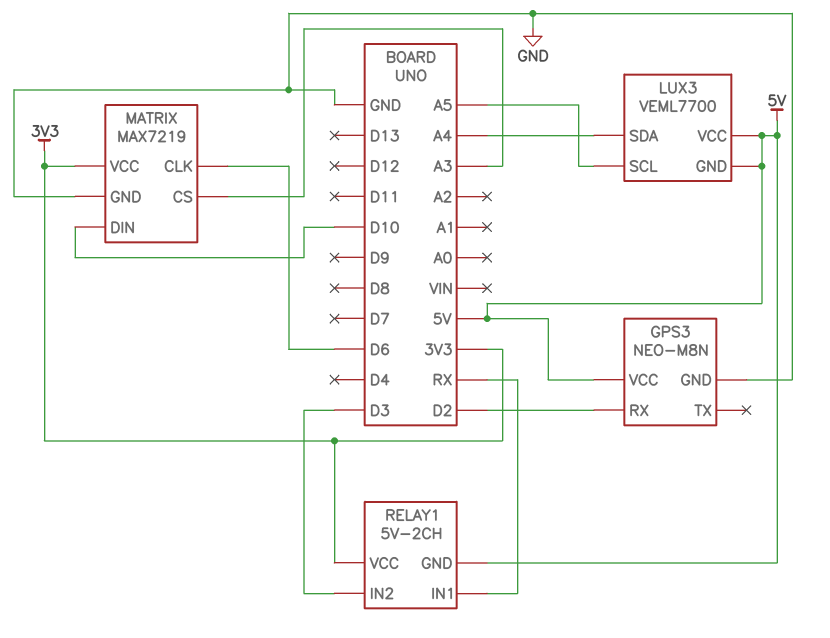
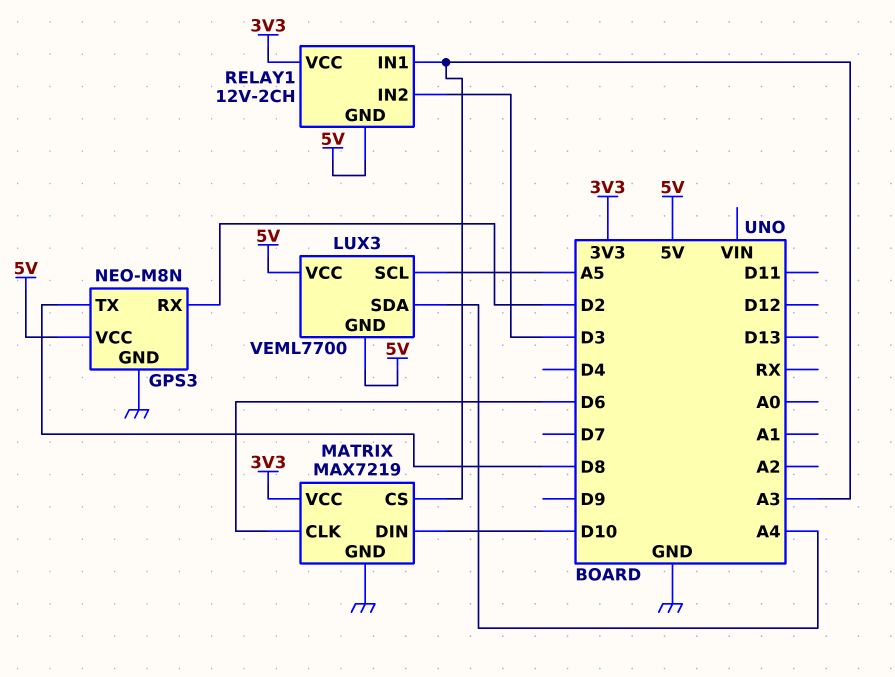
GPS3 pin TX: none -> D8
RELAY1: 5V-2CH -> 12V-2CH
RELAY1 pin IN1: RX -> A3

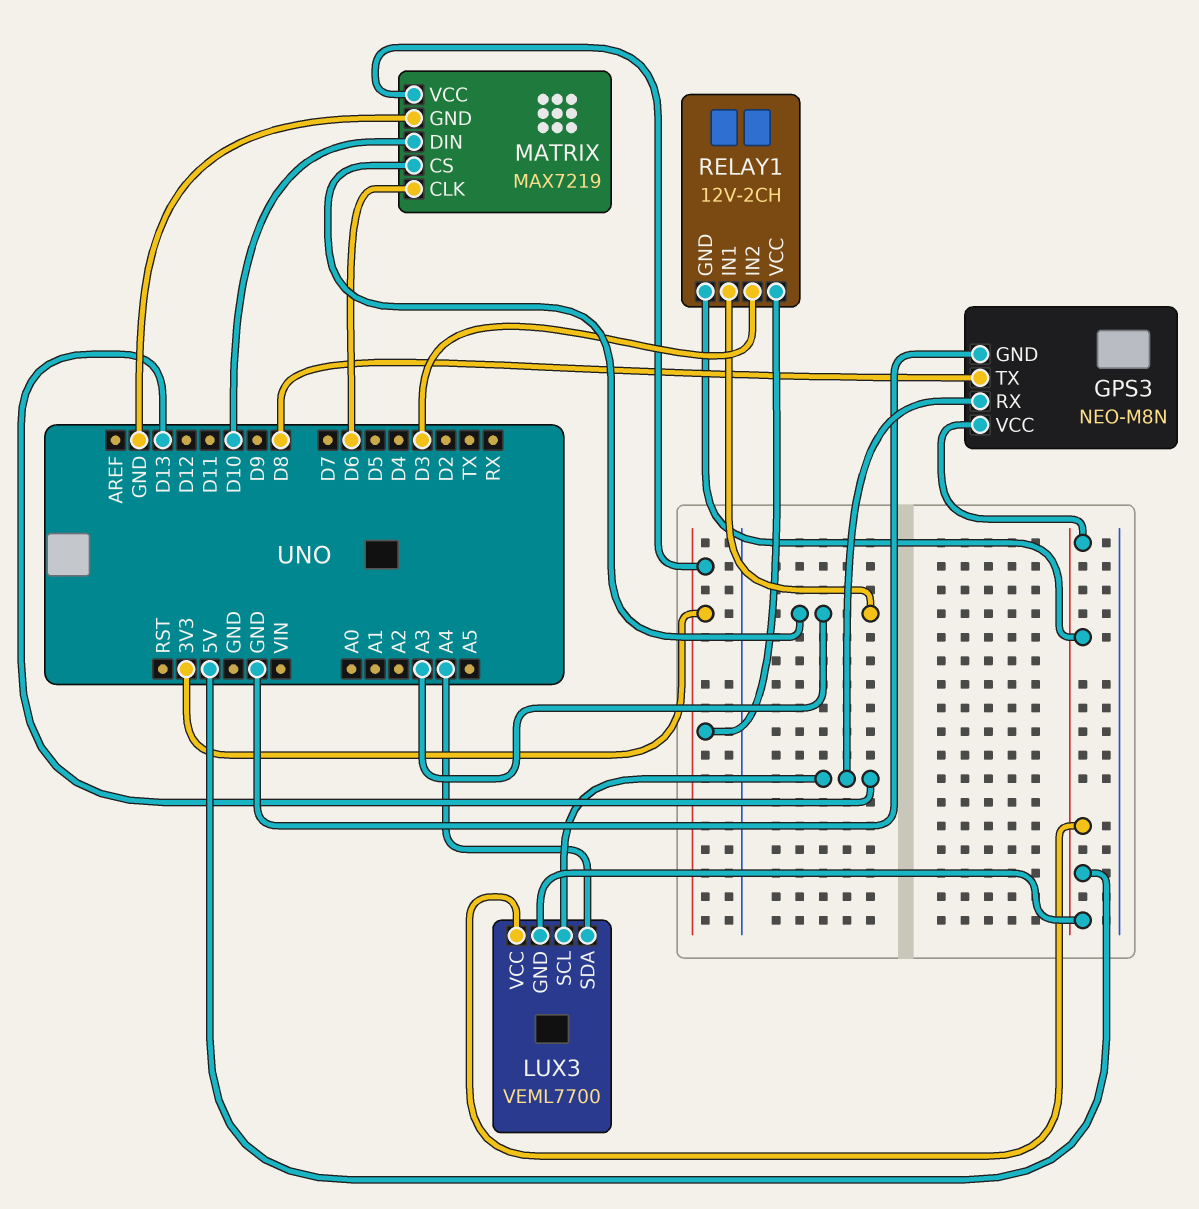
GPS3 pin RX: D2 -> D13
LUX3 pin SCL: A5 -> D13

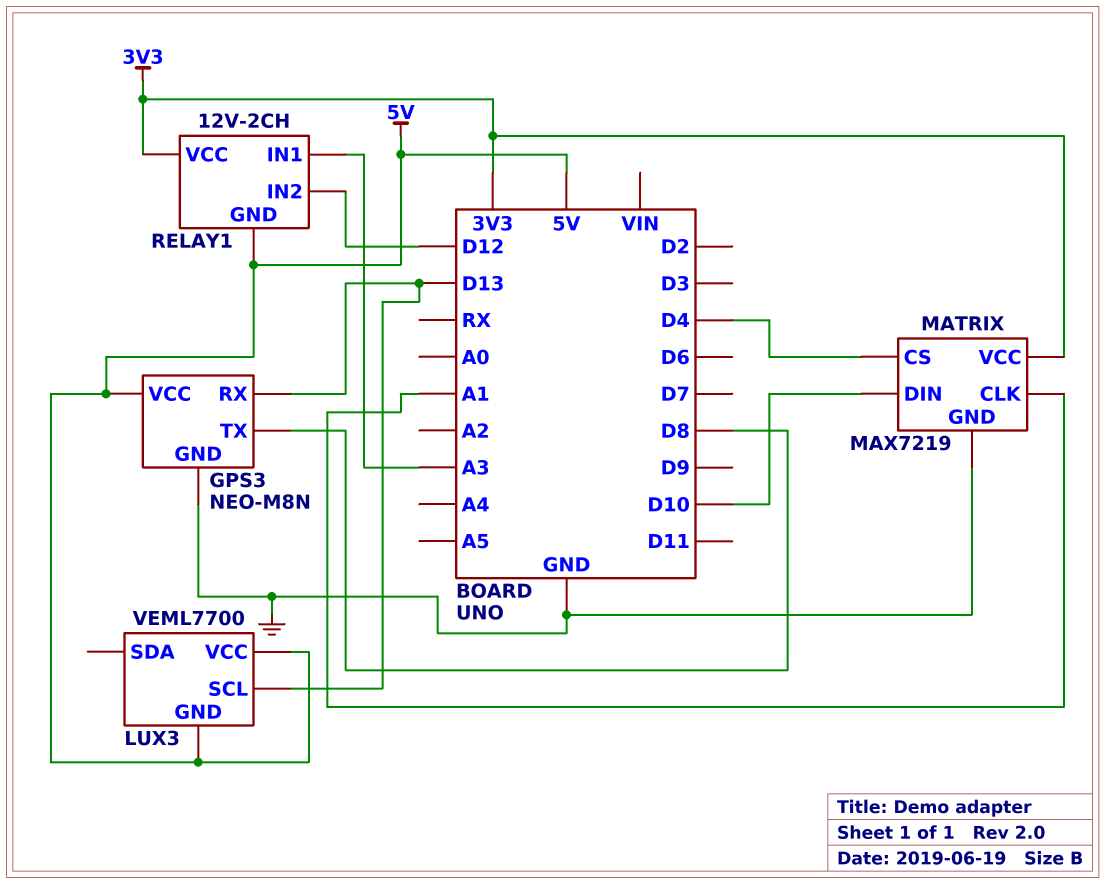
LUX3 pin SDA: A4 -> none
MATRIX pin CLK: D6 -> A1
MATRIX pin CS: A3 -> D4
RELAY1 pin IN2: D3 -> D12

